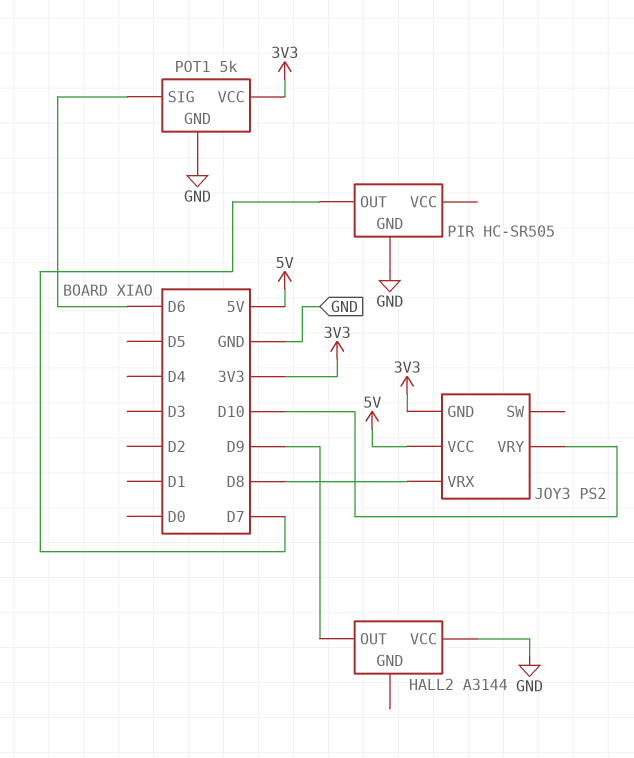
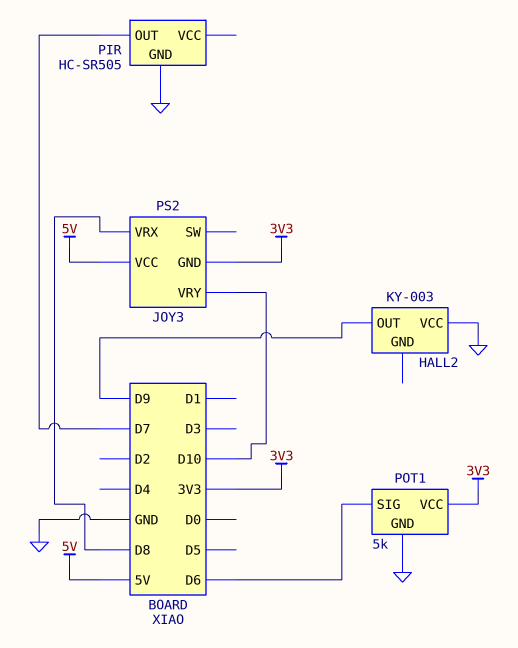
HALL2: A3144 -> KY-003

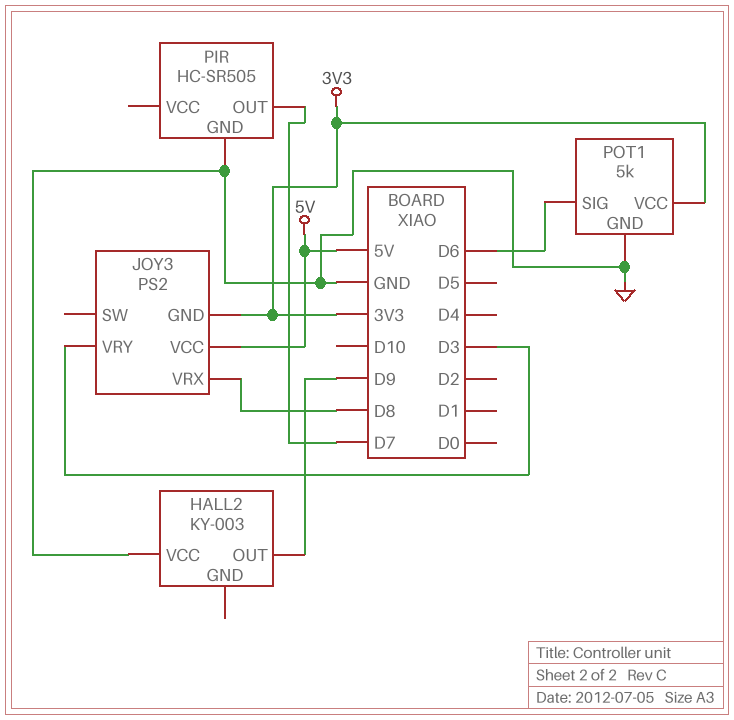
JOY3 pin VRY: D10 -> D3

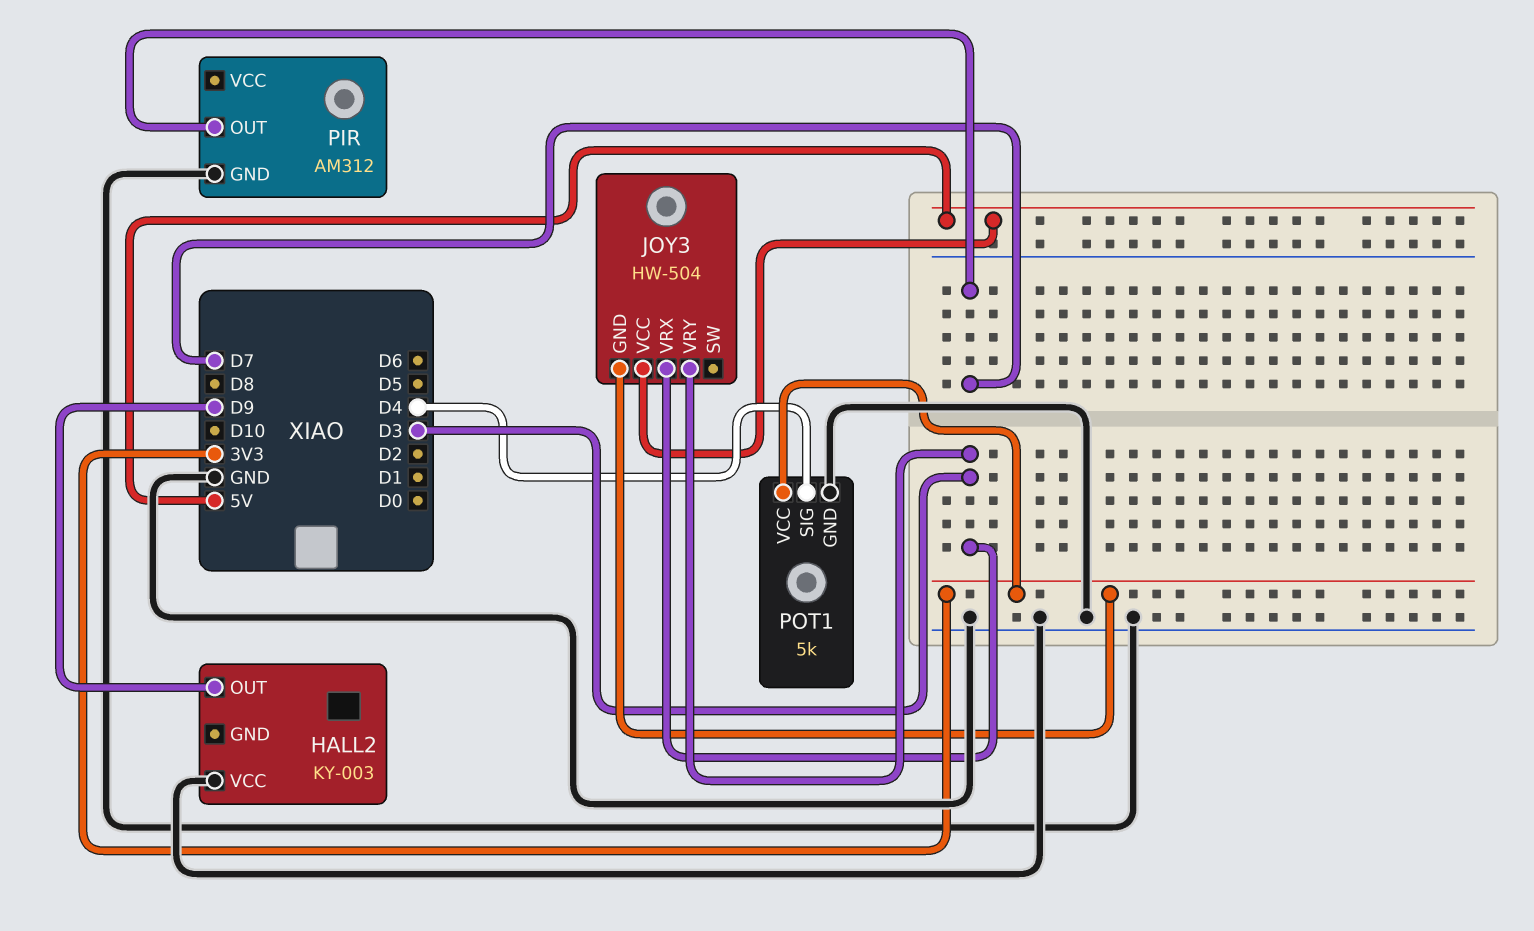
JOY3: PS2 -> HW-504
JOY3 pin VRX: D8 -> D3
PIR: HC-SR505 -> AM312
POT1 pin SIG: D6 -> D4

